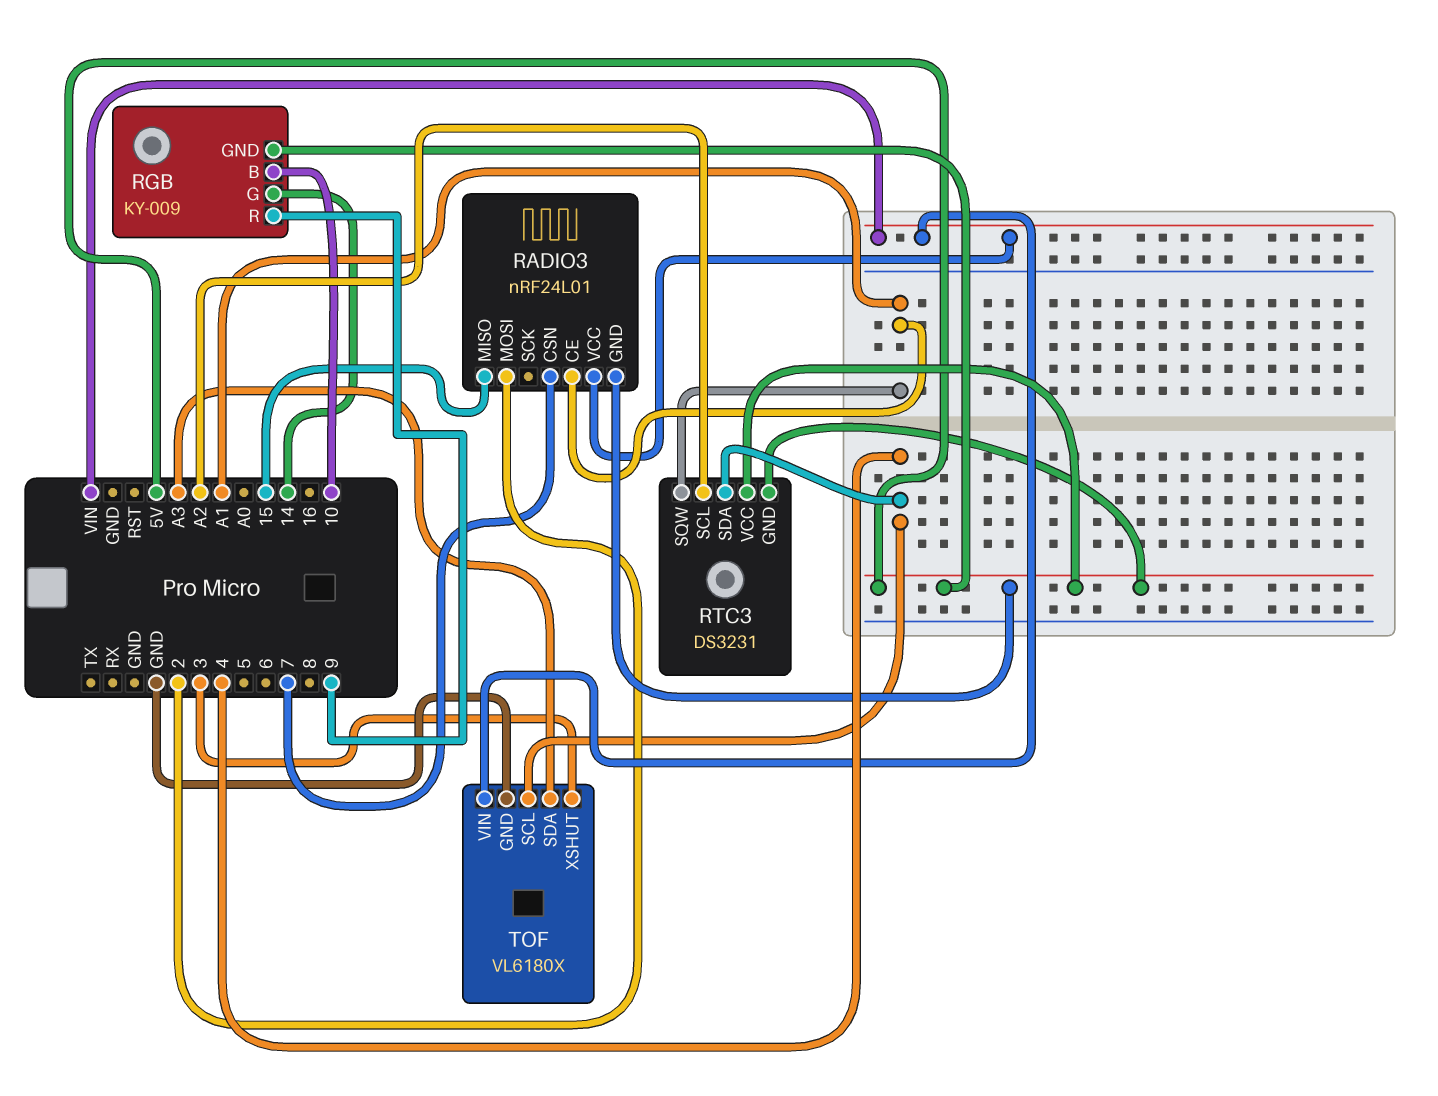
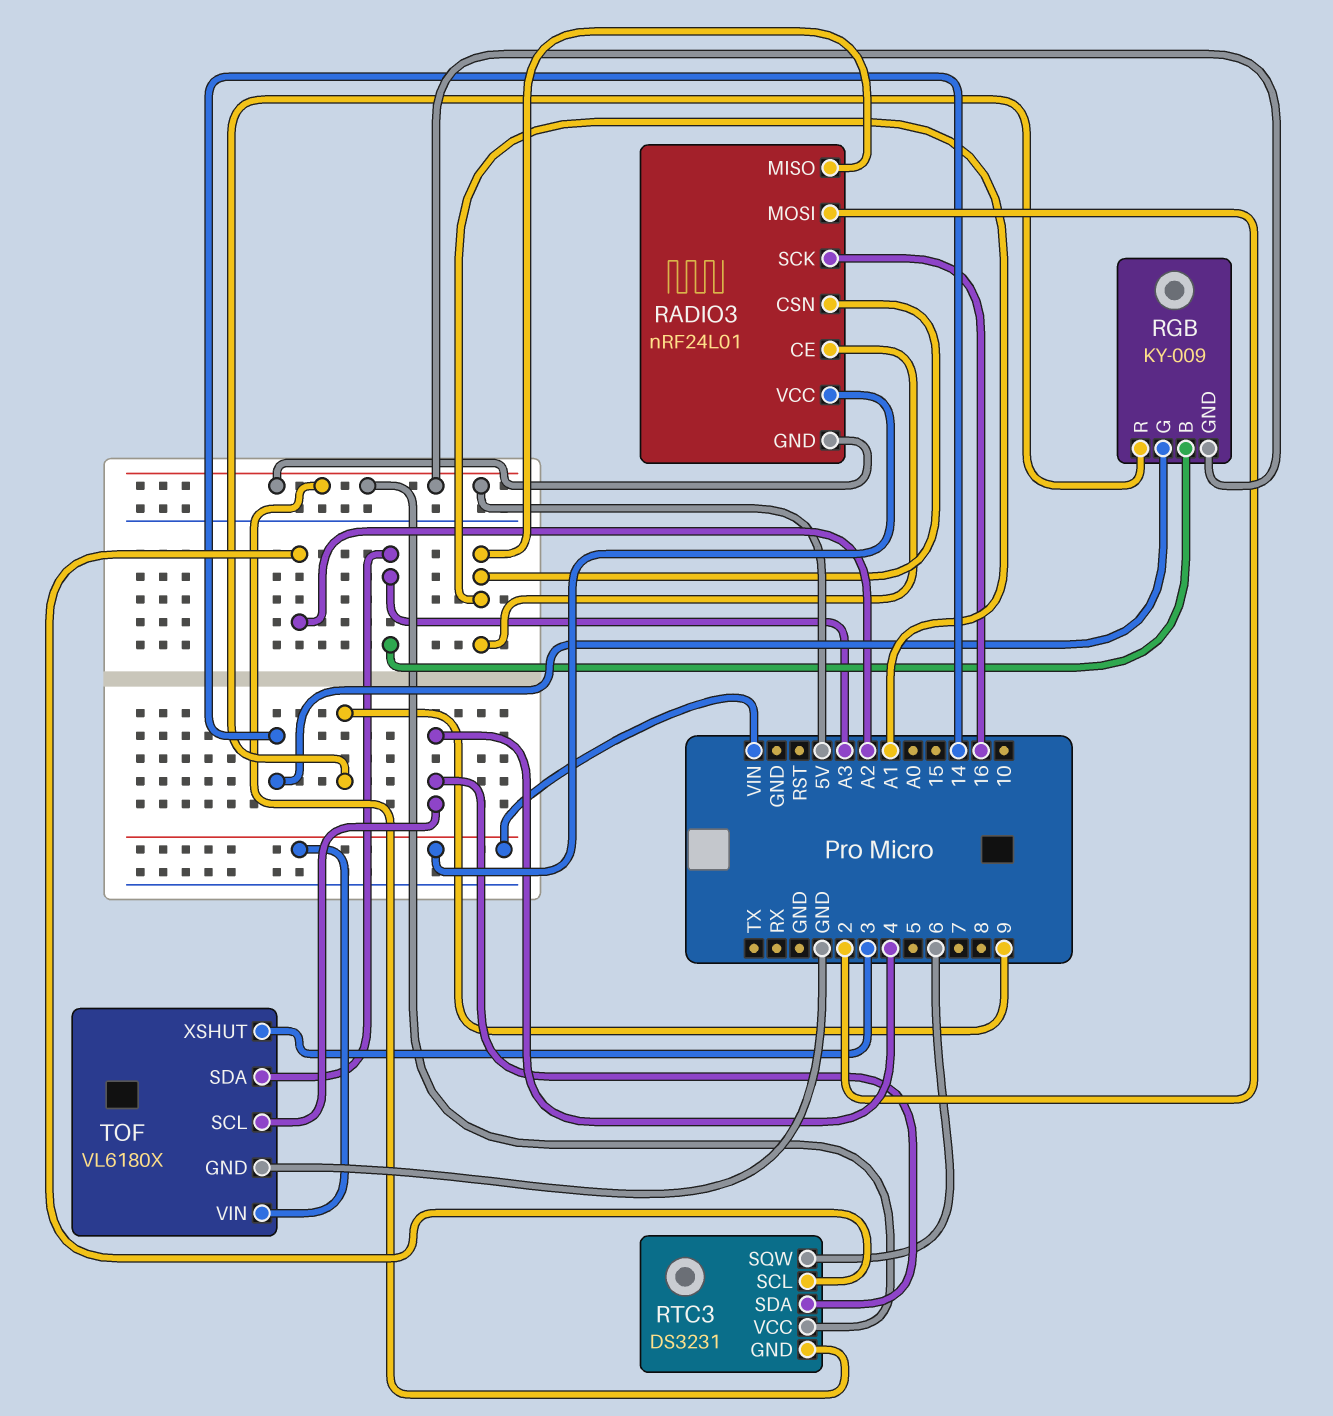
RADIO3 pin CSN: 7 -> A1
RADIO3 pin MISO: 15 -> A1
RADIO3 pin SCK: none -> 16
RGB pin B: 10 -> A3
RTC3 pin SQW: A1 -> 6

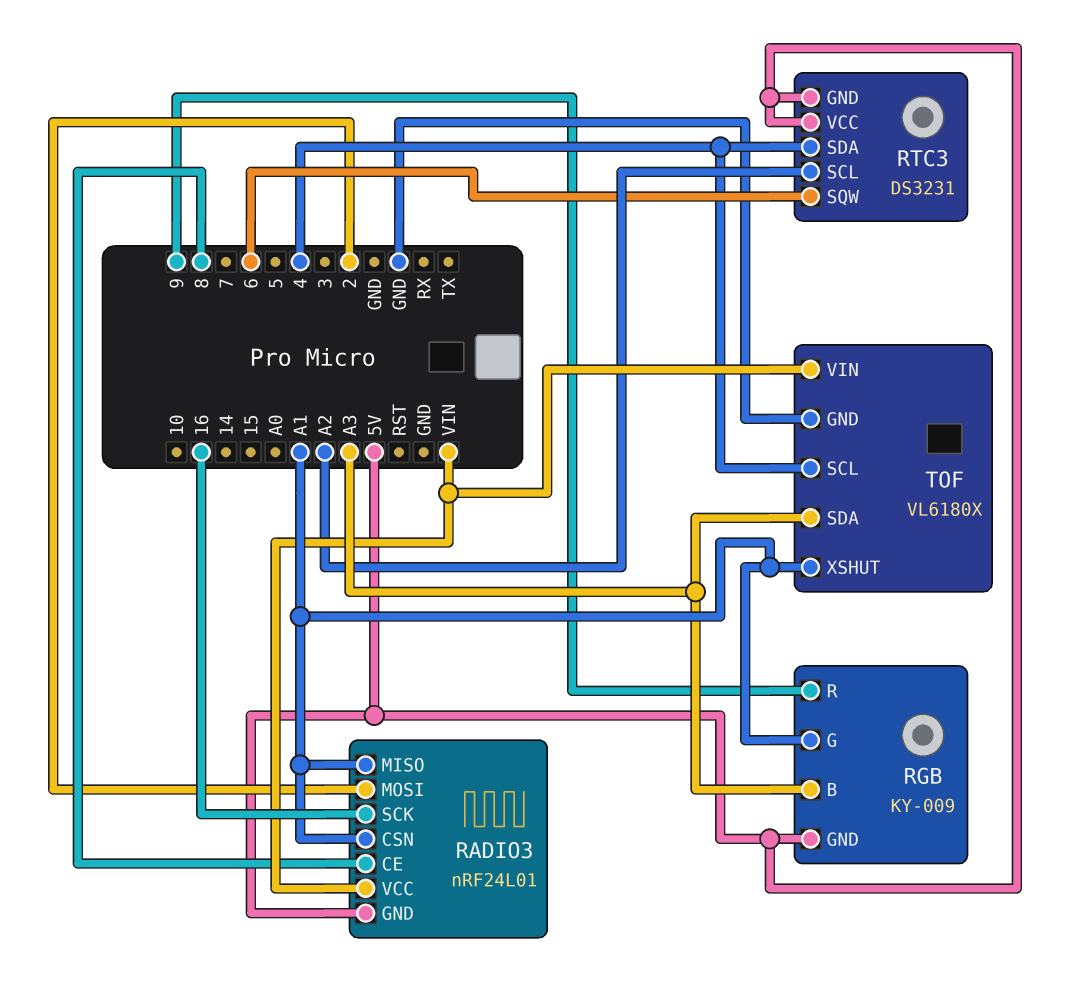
RADIO3 pin CE: A1 -> 8
RGB pin G: 14 -> A1
TOF pin XSHUT: 3 -> A1

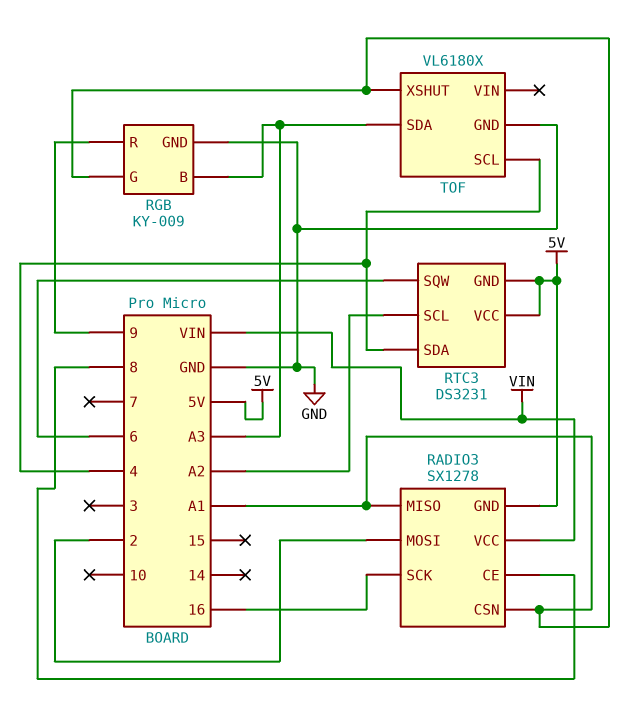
RADIO3: nRF24L01 -> SX1278
RGB pin GND: 5V -> GND
TOF pin VIN: VIN -> none

